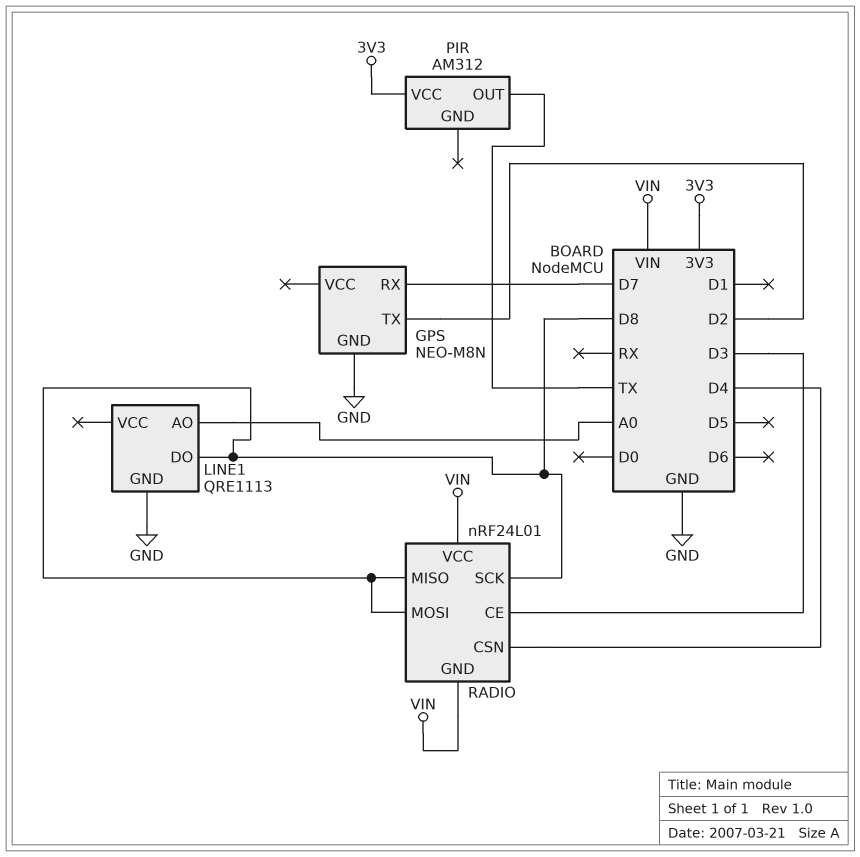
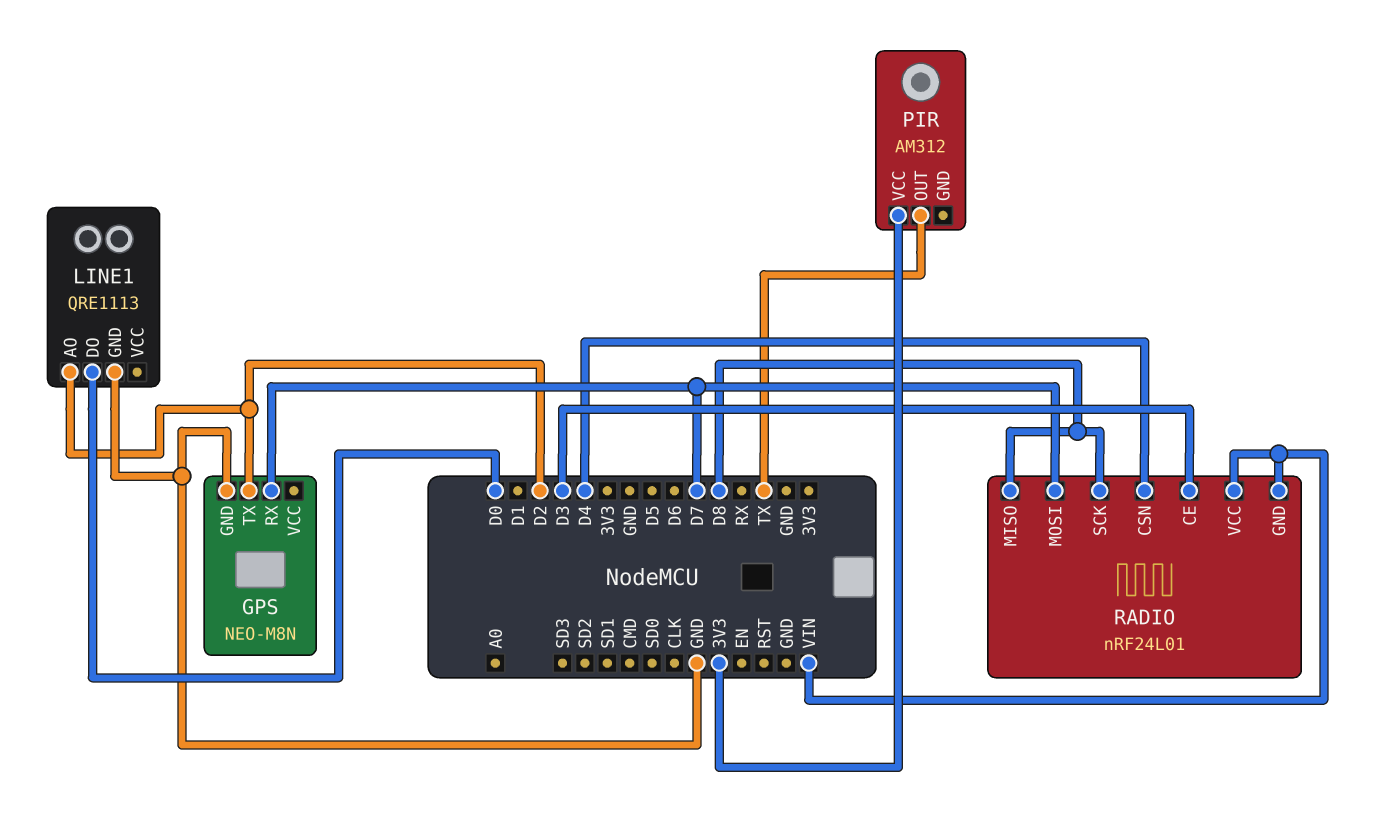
LINE1 pin AO: A0 -> D2
LINE1 pin DO: D8 -> D0
RADIO pin MOSI: D8 -> D7

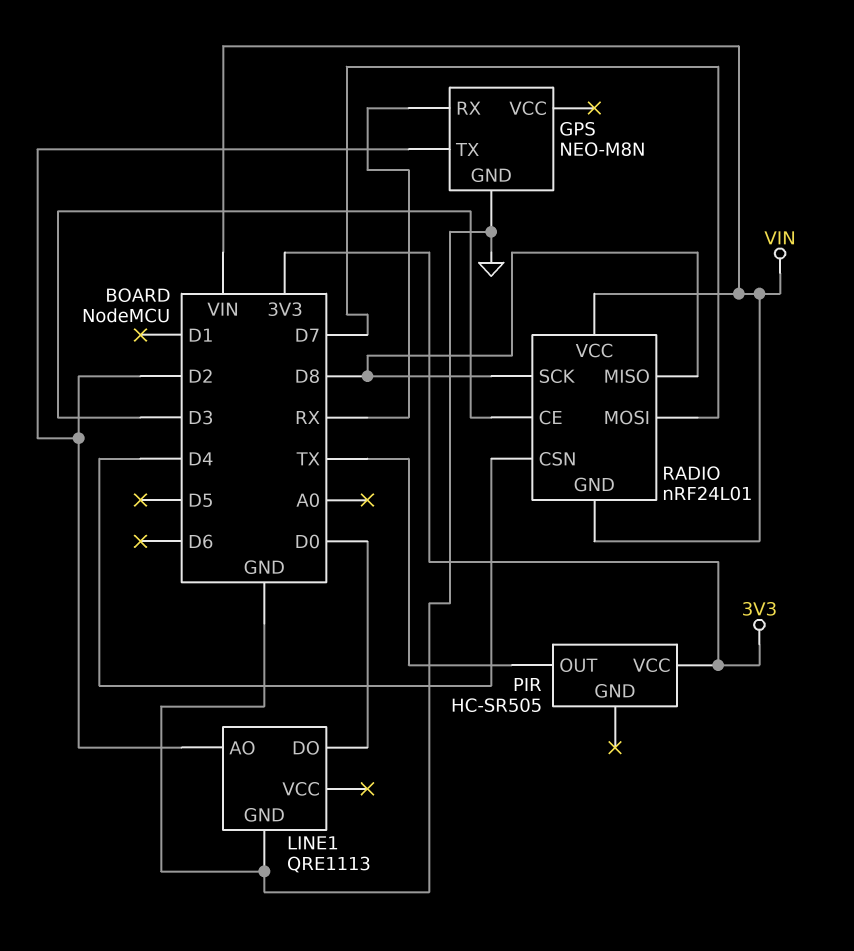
GPS pin RX: D7 -> RX
PIR: AM312 -> HC-SR505

